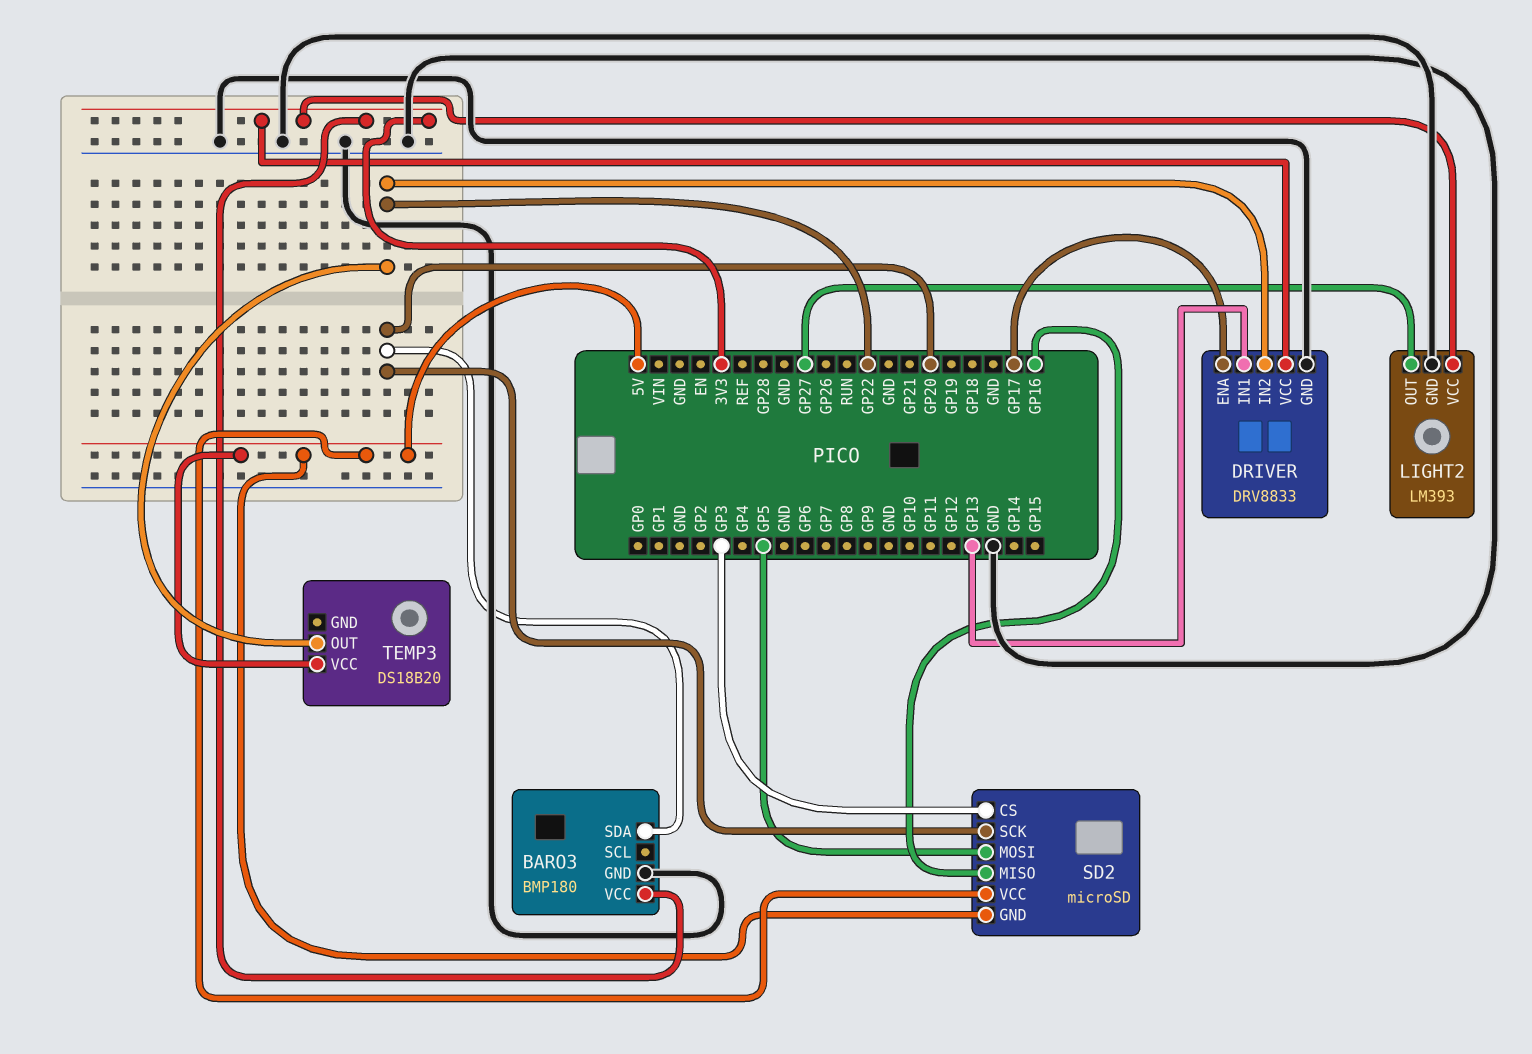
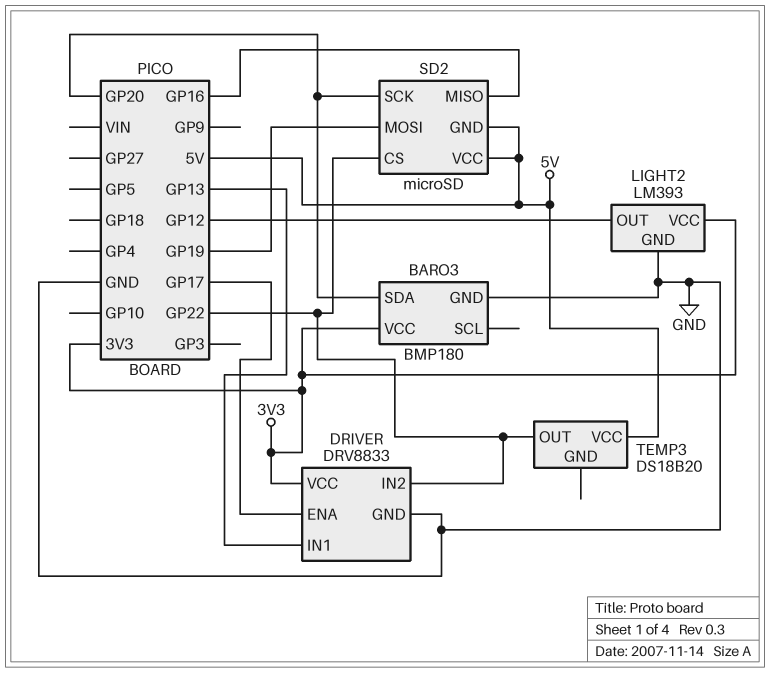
LIGHT2 pin OUT: GP27 -> GP12
SD2 pin CS: GP3 -> GP22
SD2 pin MOSI: GP5 -> GP19

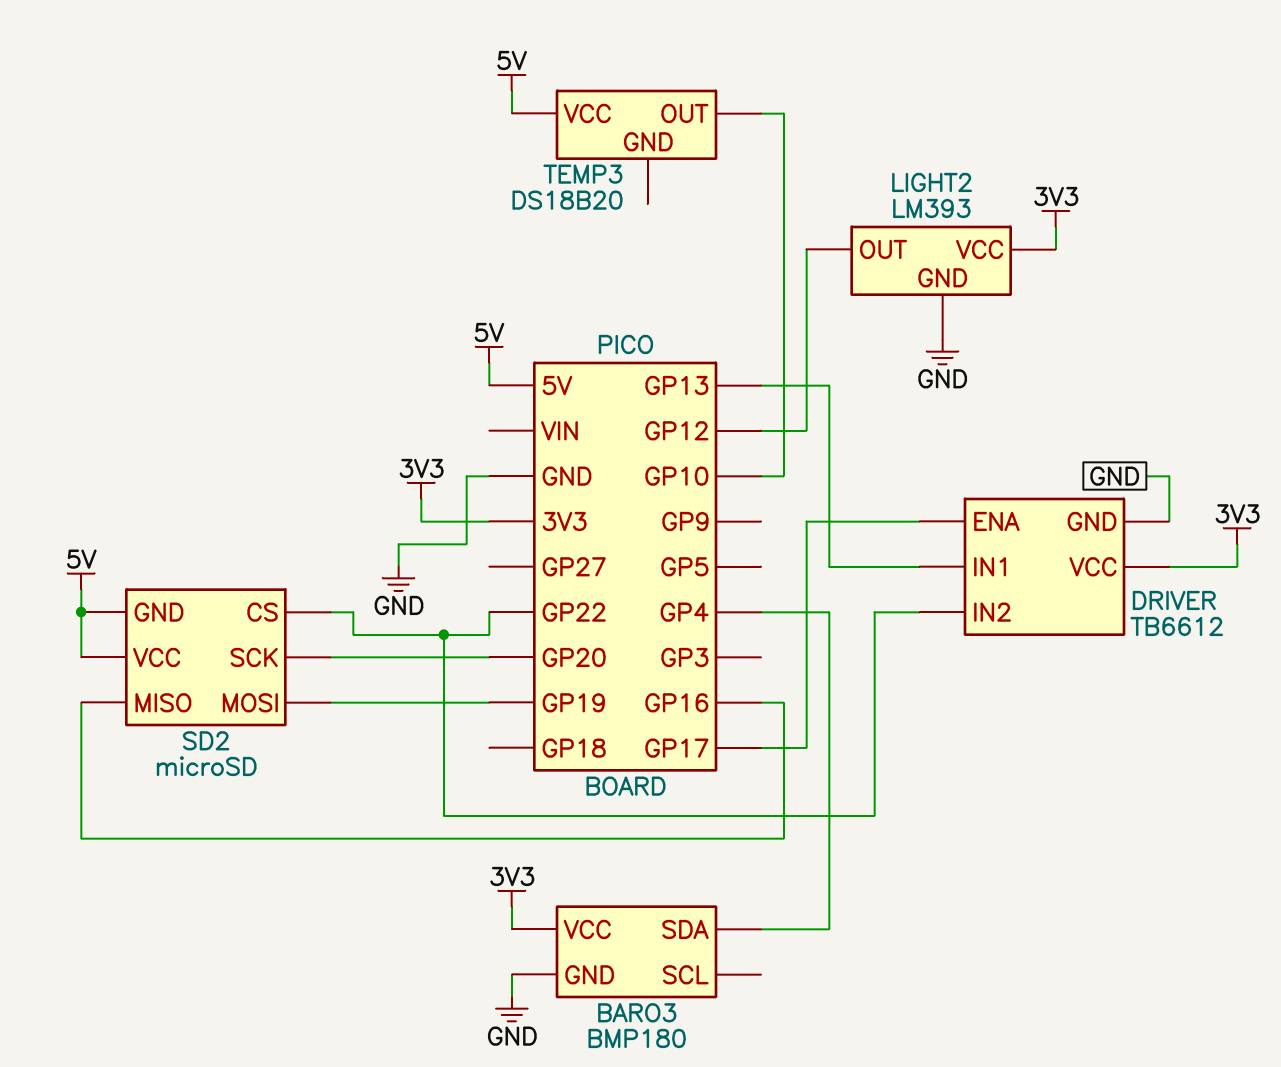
BARO3 pin SDA: GP20 -> GP4
DRIVER: DRV8833 -> TB6612
TEMP3 pin OUT: GP22 -> GP10

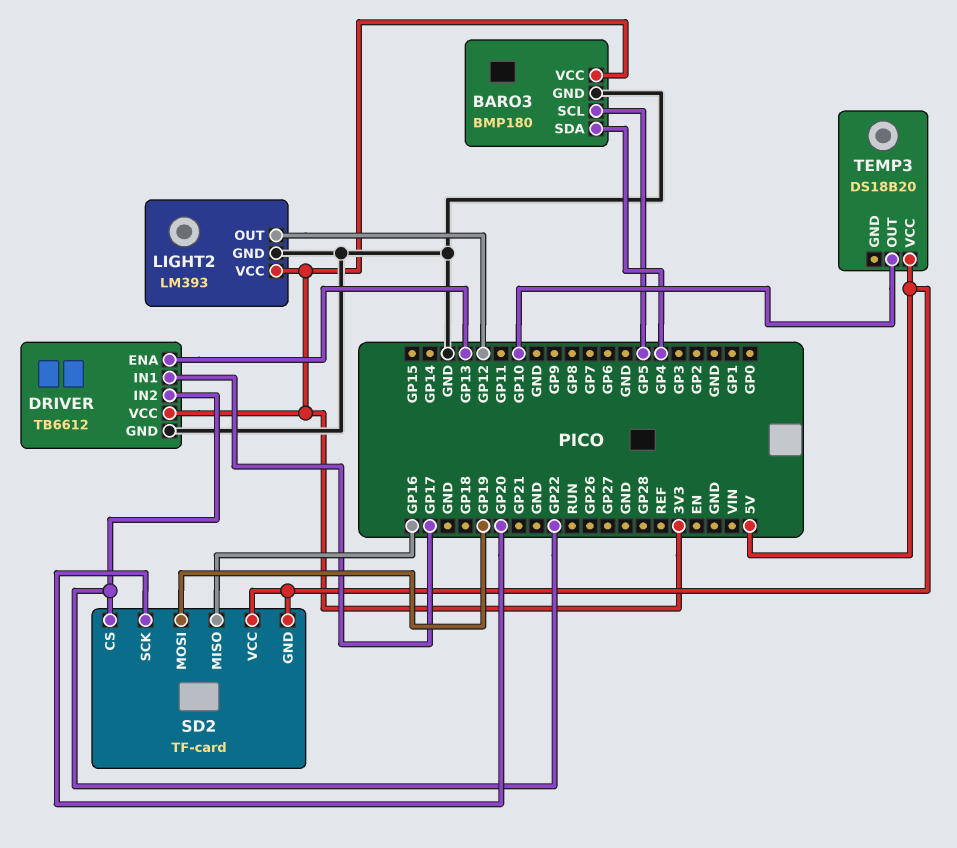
BARO3 pin SCL: none -> GP5
DRIVER pin ENA: GP17 -> GP13
DRIVER pin IN1: GP13 -> GP17
SD2: microSD -> TF-card

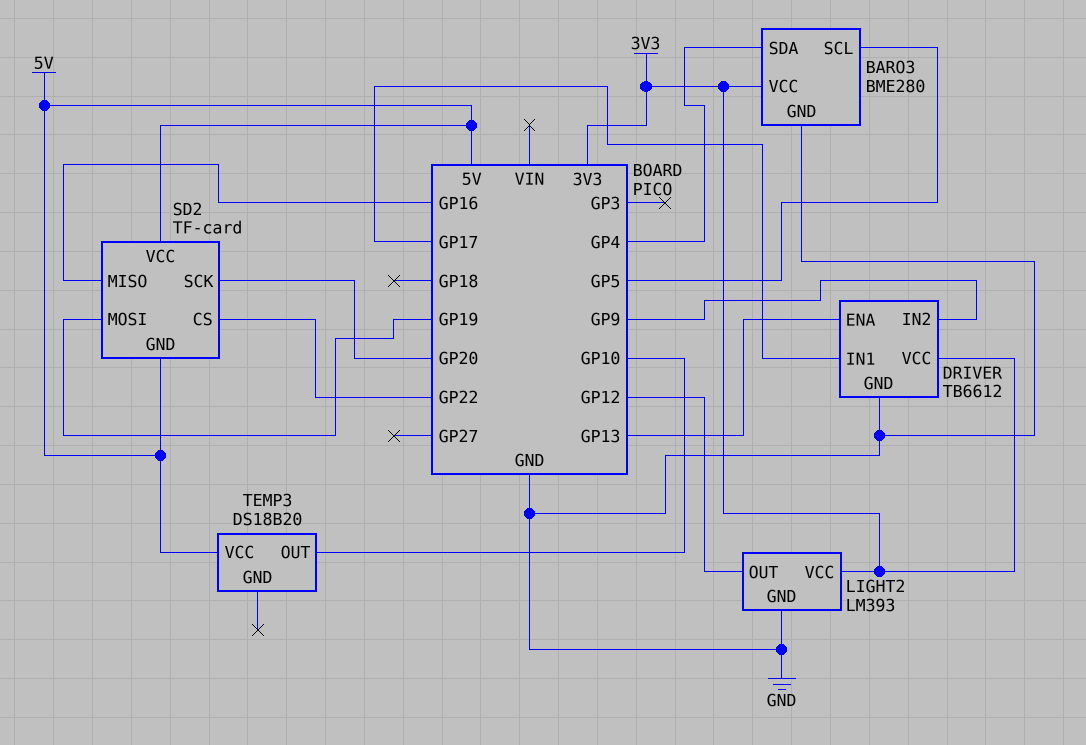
BARO3: BMP180 -> BME280
DRIVER pin IN2: GP22 -> GP9

